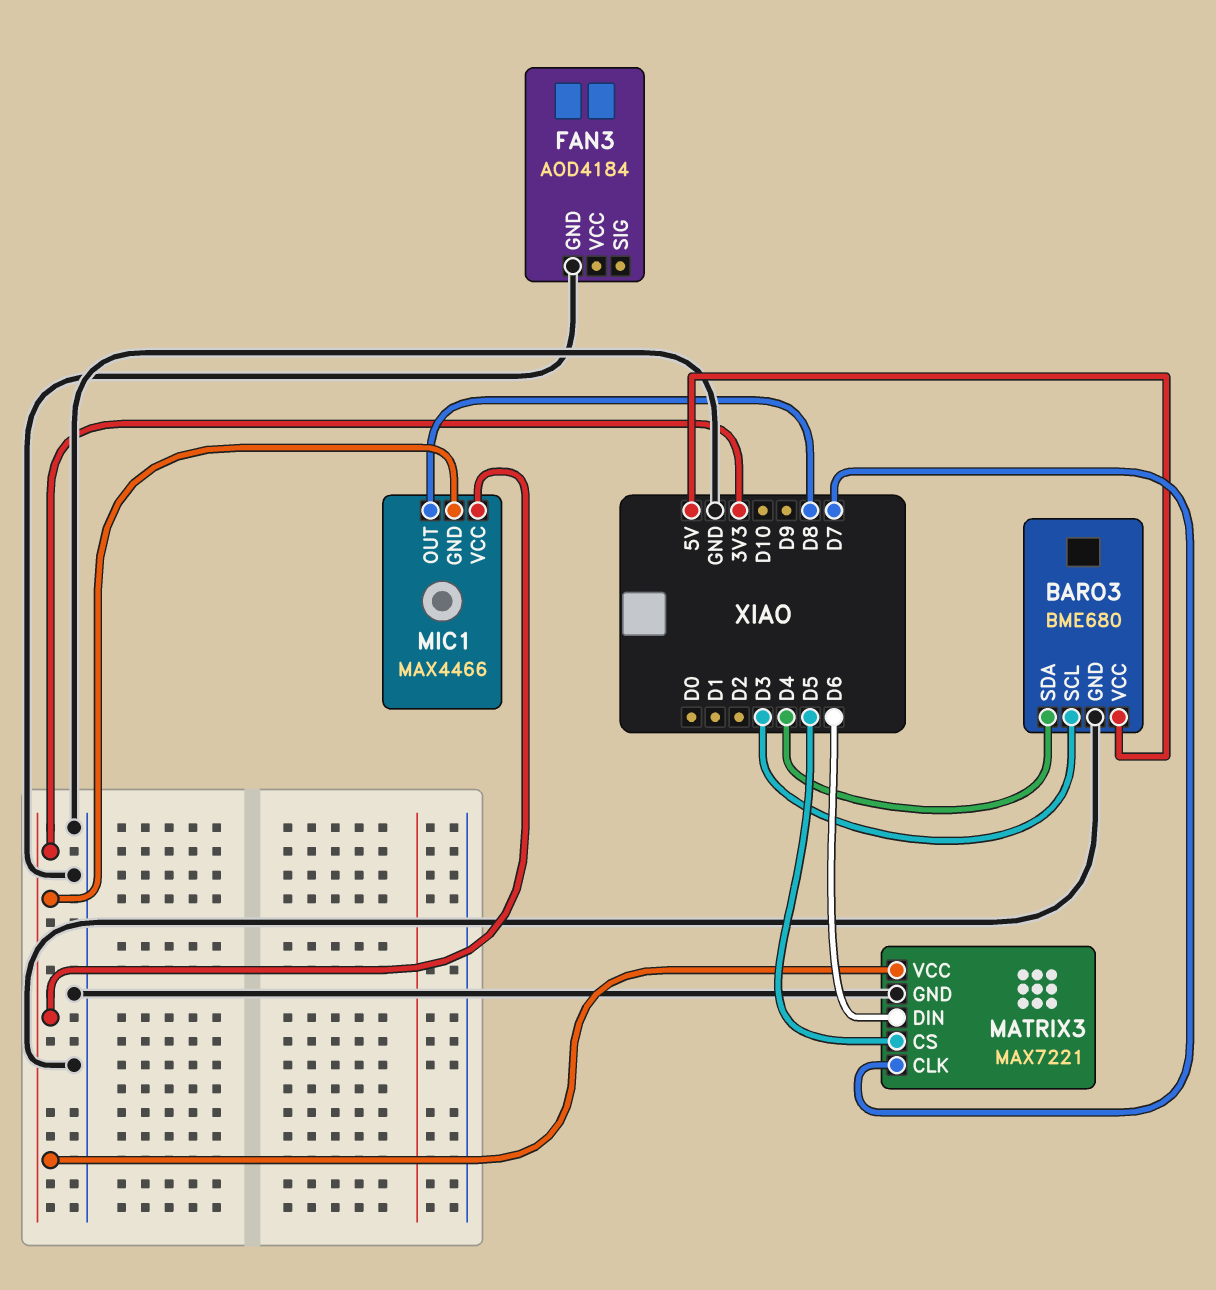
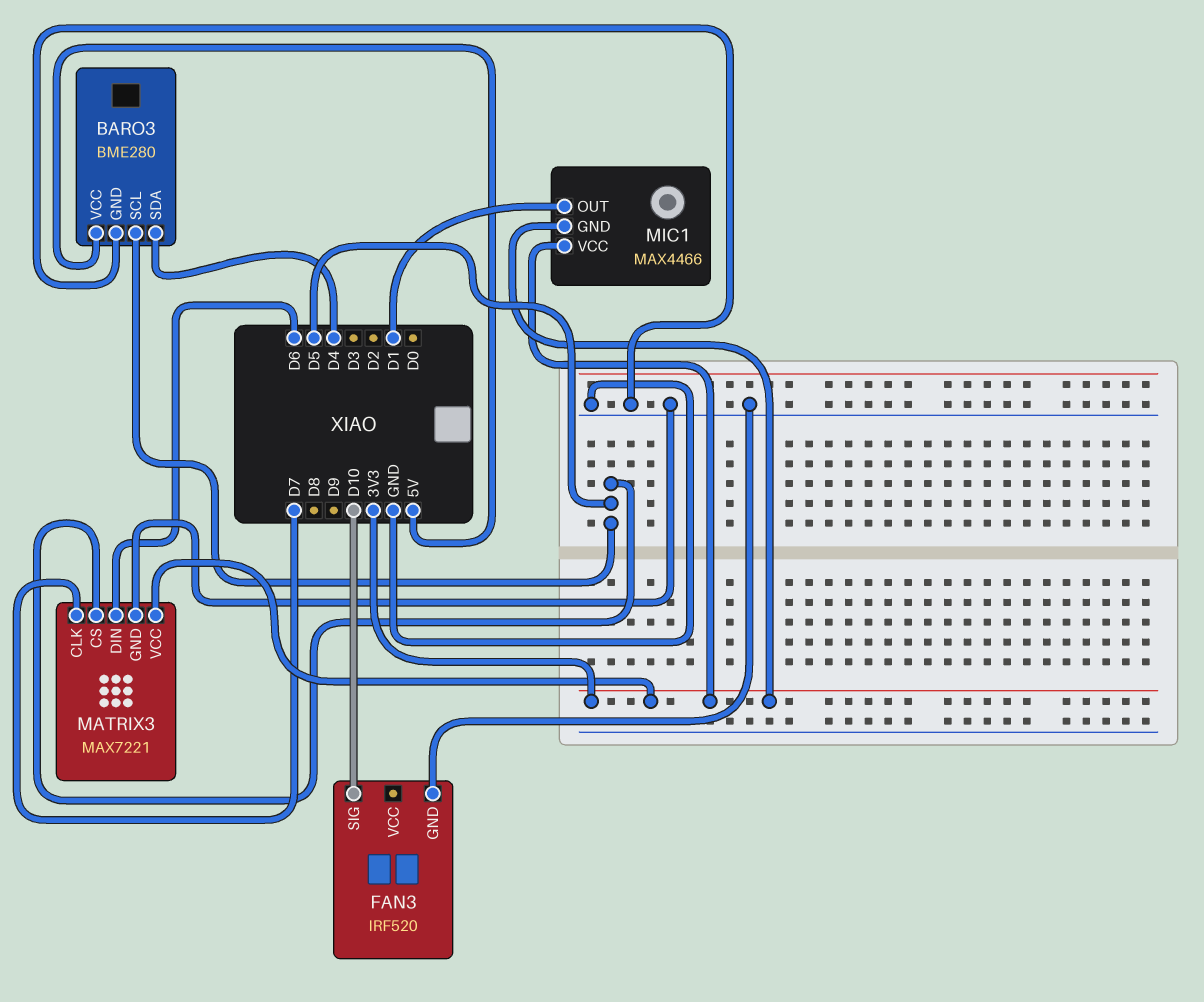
BARO3: BME680 -> BME280
BARO3 pin SCL: D3 -> D5
FAN3: AOD4184 -> IRF520
FAN3 pin SIG: none -> D10
MIC1 pin OUT: D8 -> D1

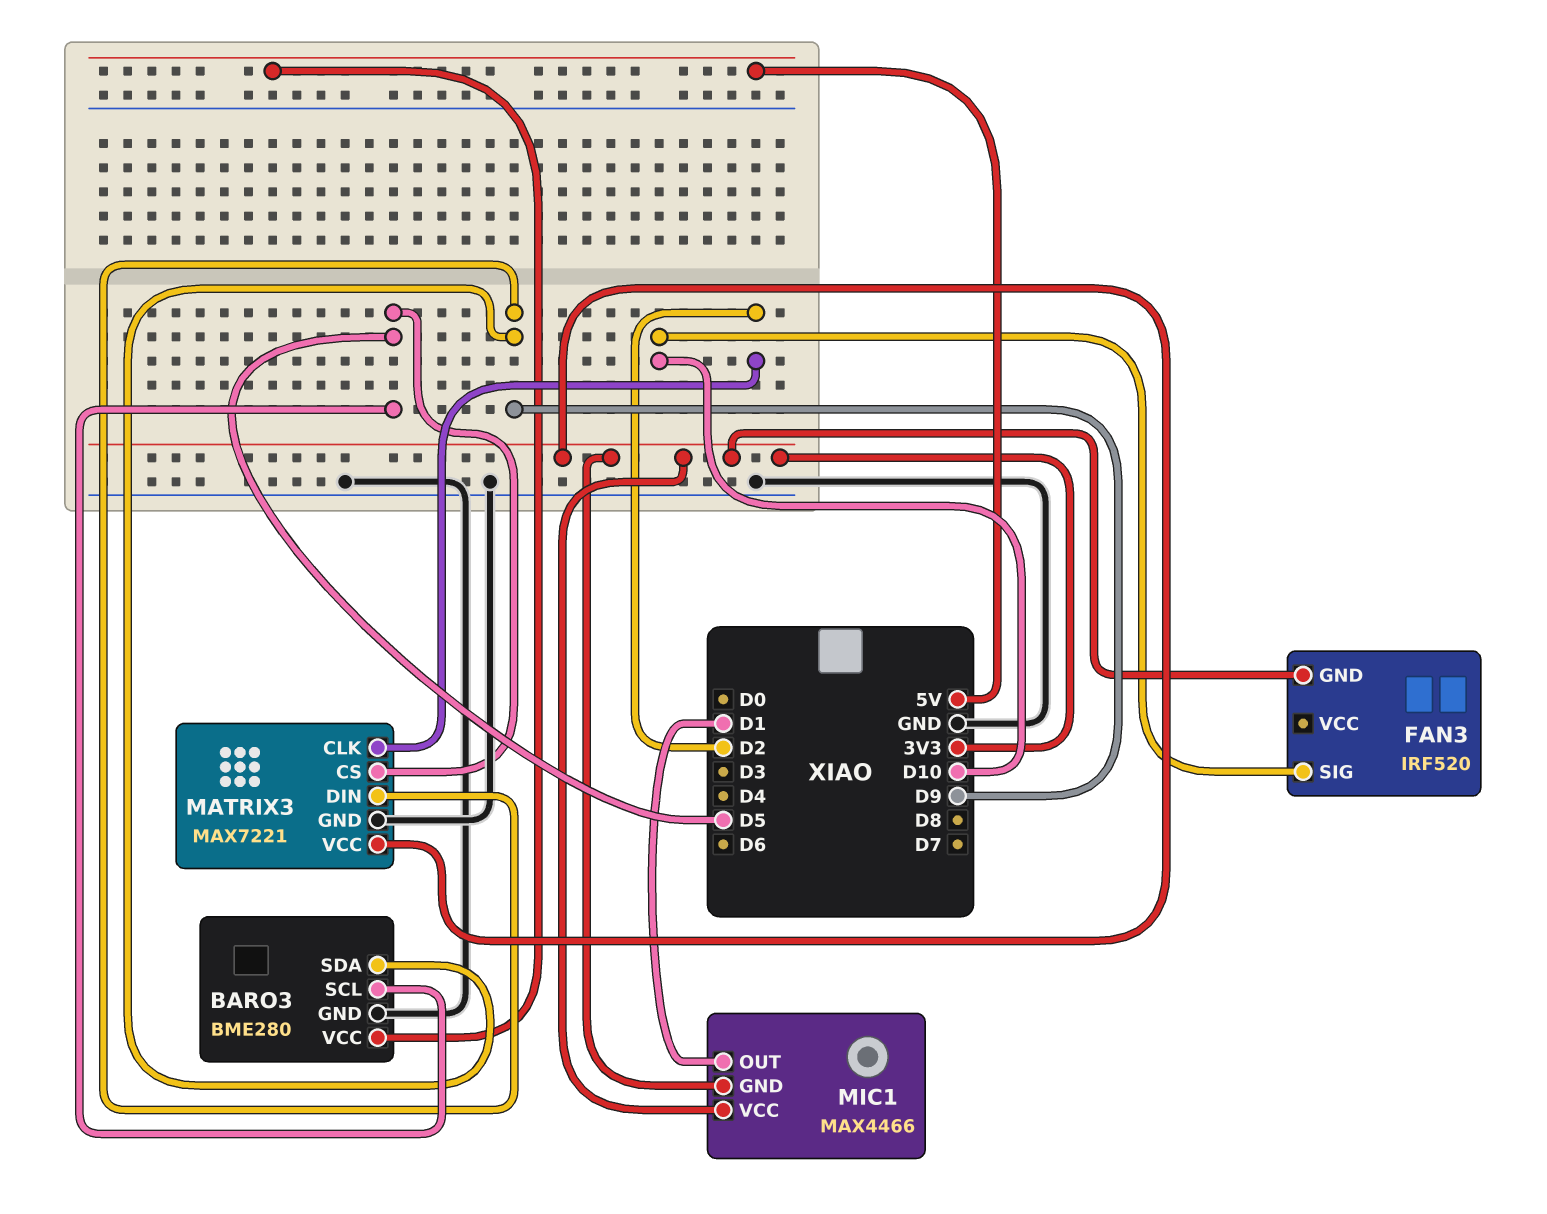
BARO3 pin SDA: D4 -> D9
FAN3 pin GND: GND -> 3V3
MATRIX3 pin CLK: D7 -> D2
MATRIX3 pin DIN: D6 -> D9

